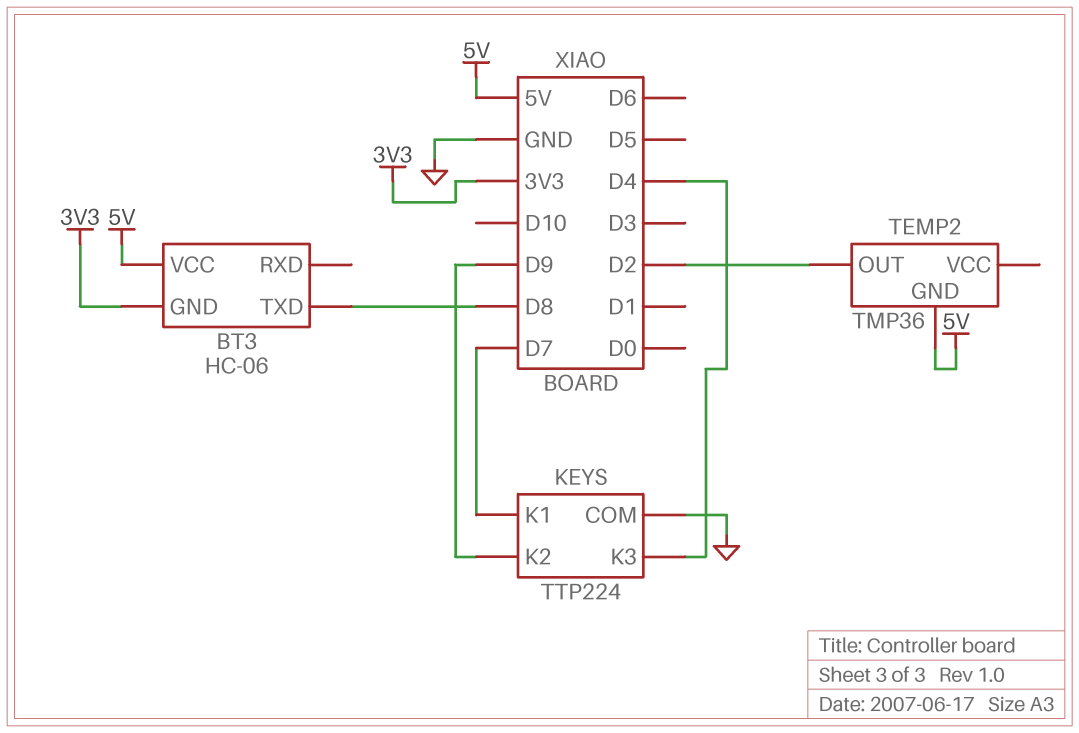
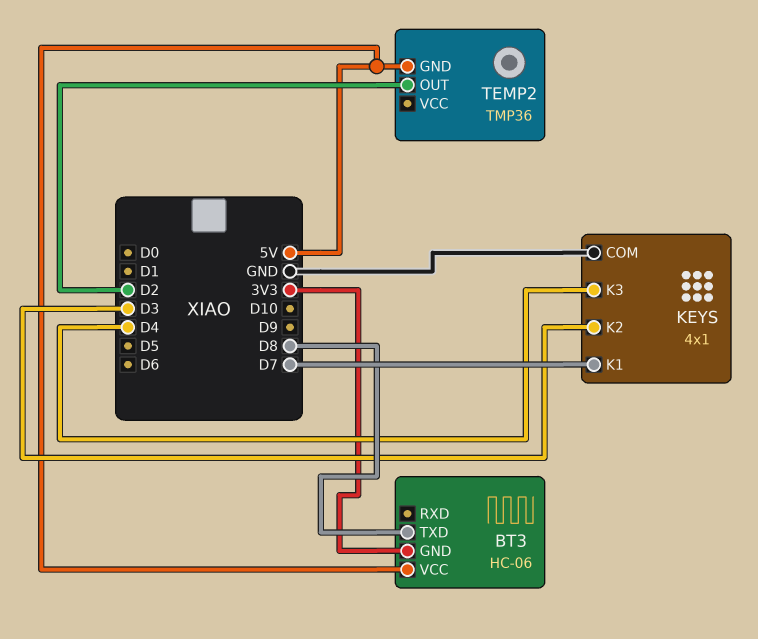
KEYS: TTP224 -> 4x1
KEYS pin K2: D9 -> D3

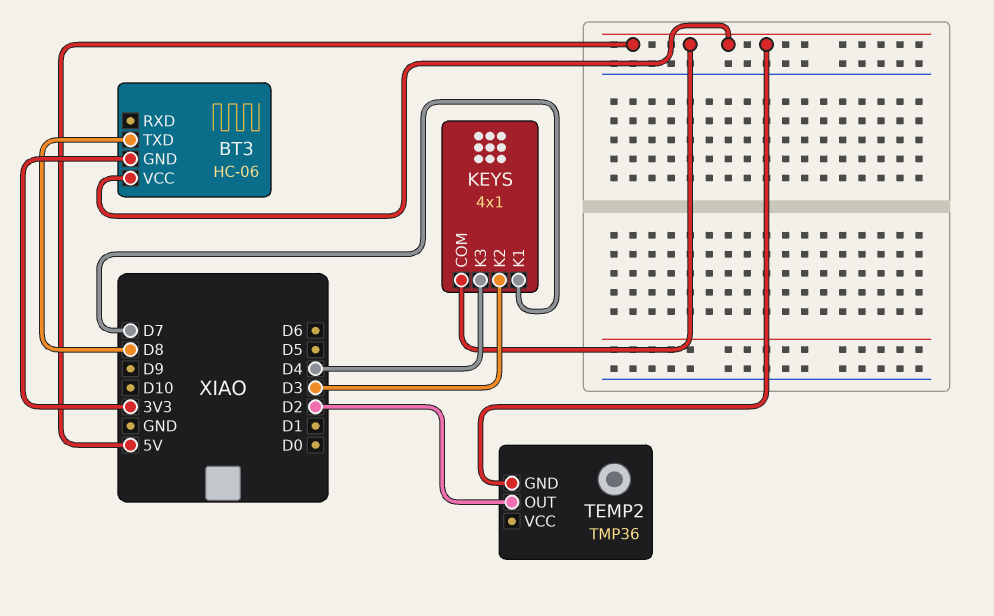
KEYS pin COM: GND -> 5V

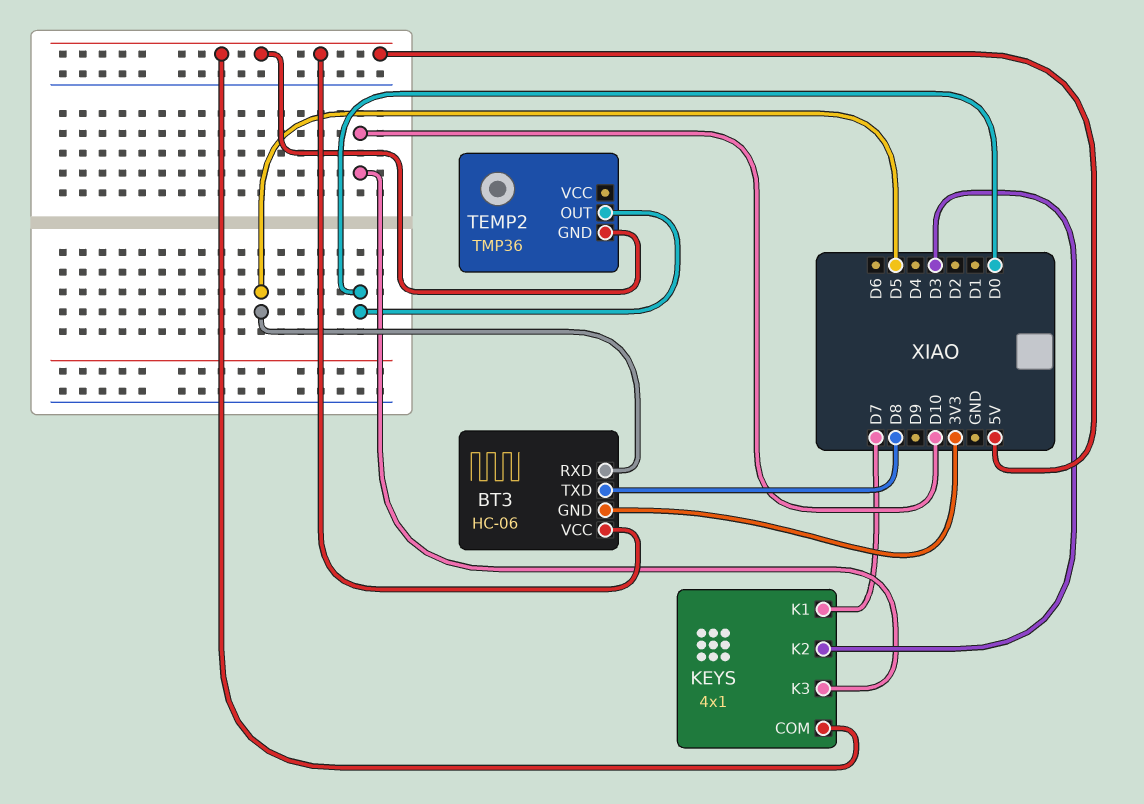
BT3 pin RXD: none -> D5
KEYS pin K3: D4 -> D10
TEMP2 pin OUT: D2 -> D0

